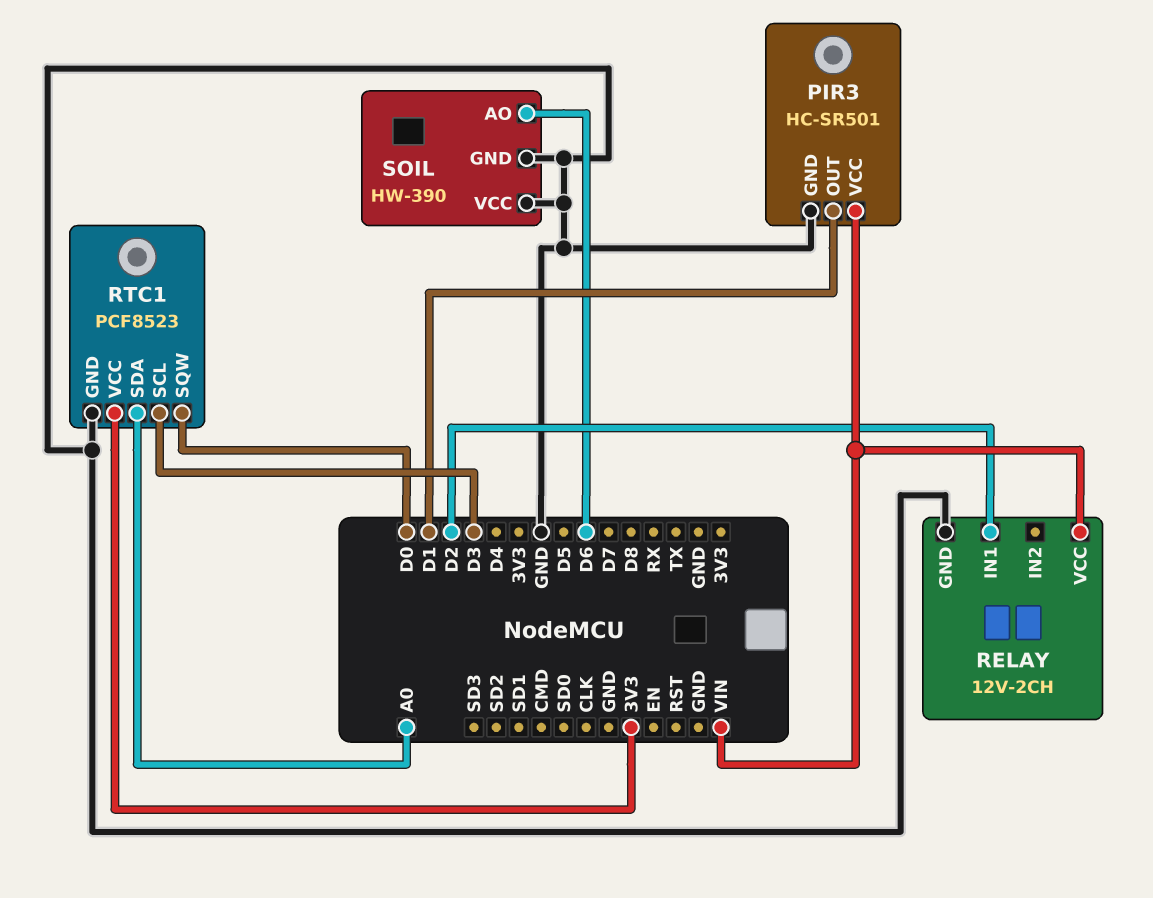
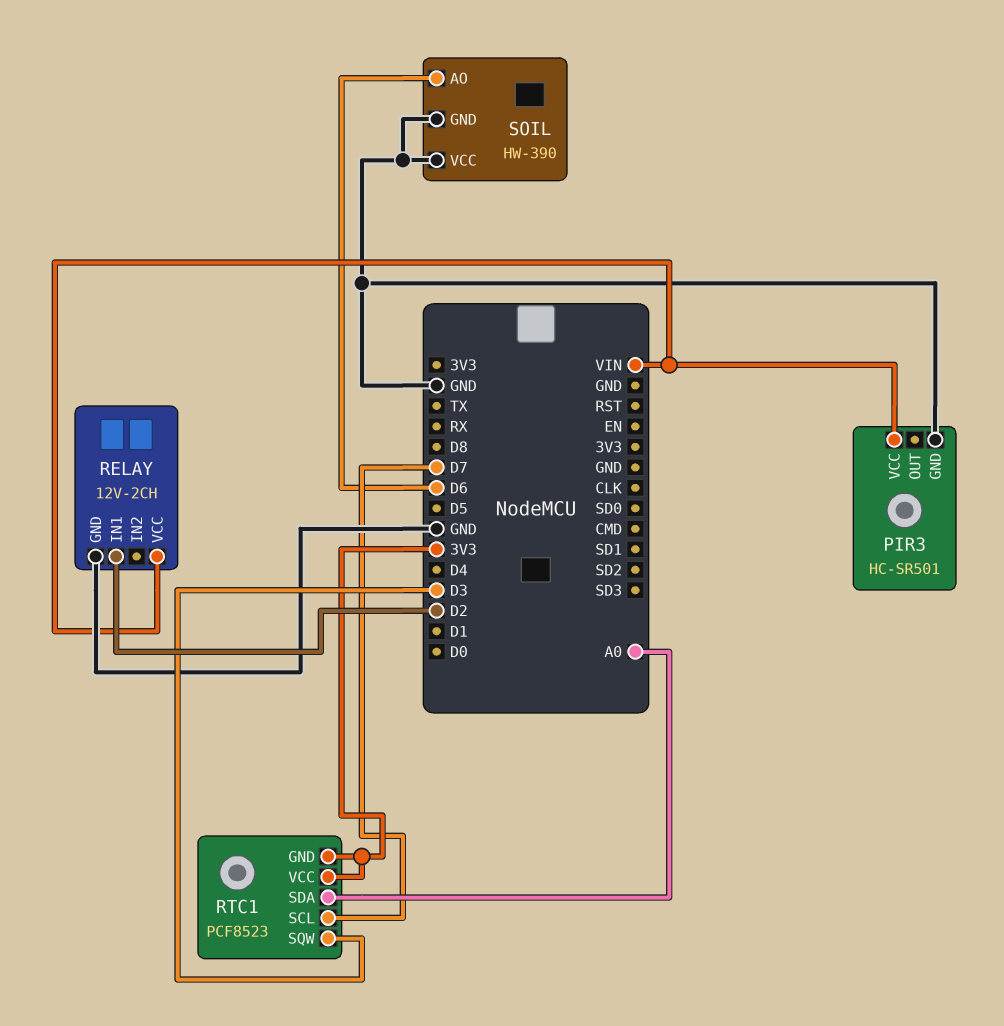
PIR3 pin OUT: D1 -> none
RTC1 pin GND: GND -> 3V3
RTC1 pin SCL: D3 -> D7
RTC1 pin SQW: D0 -> D3

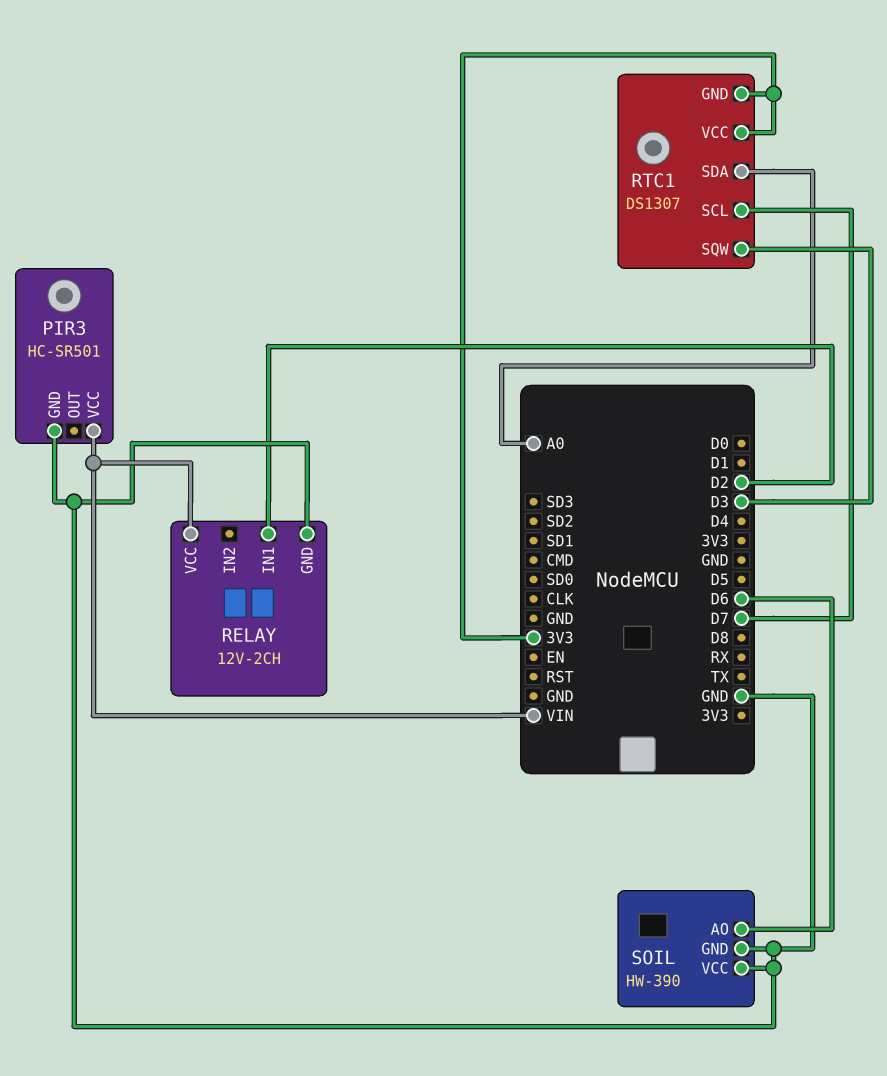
RTC1: PCF8523 -> DS1307

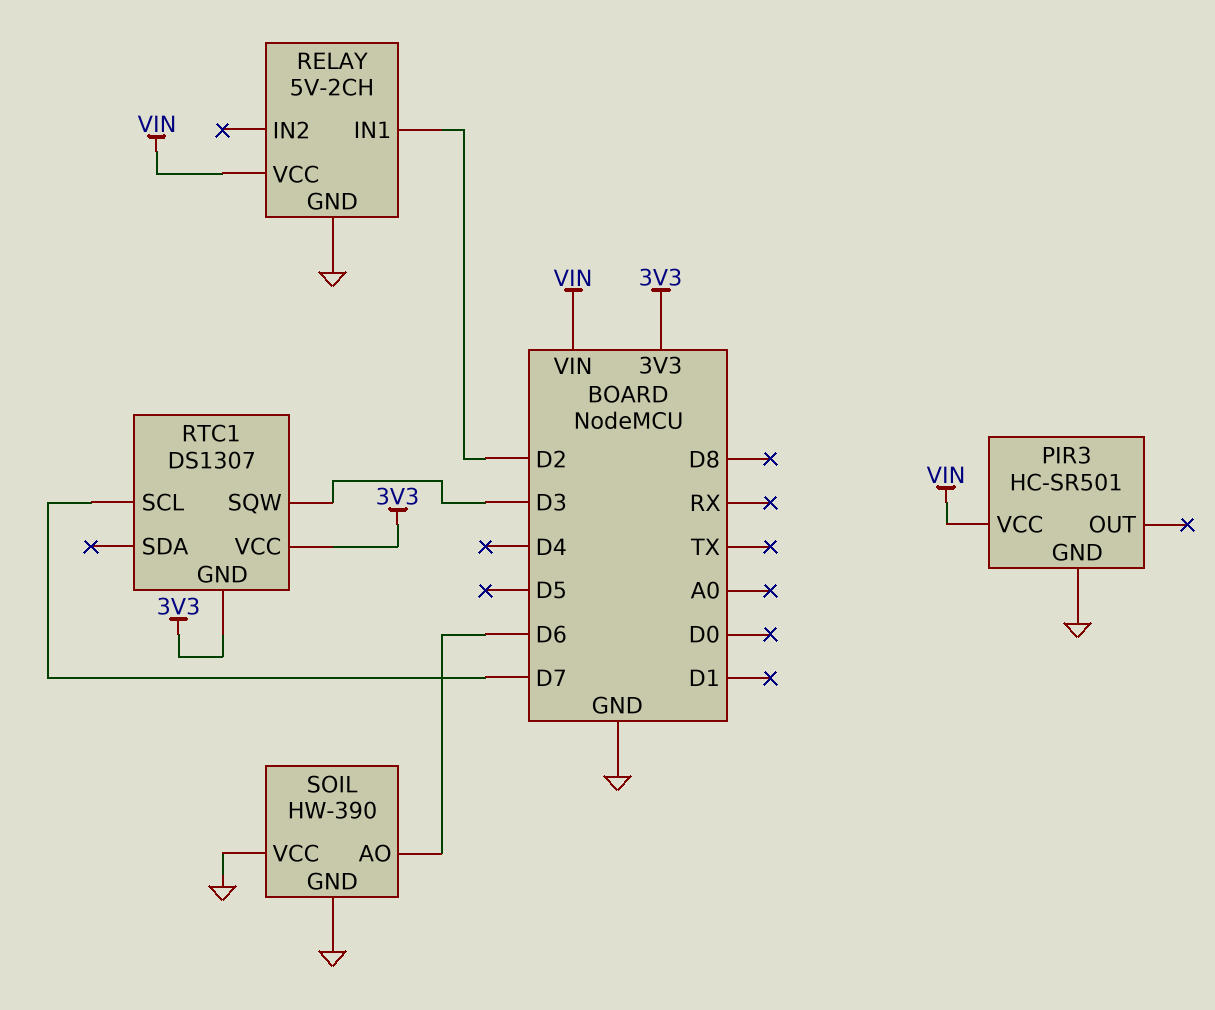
RELAY: 12V-2CH -> 5V-2CH
RTC1 pin SDA: A0 -> none

